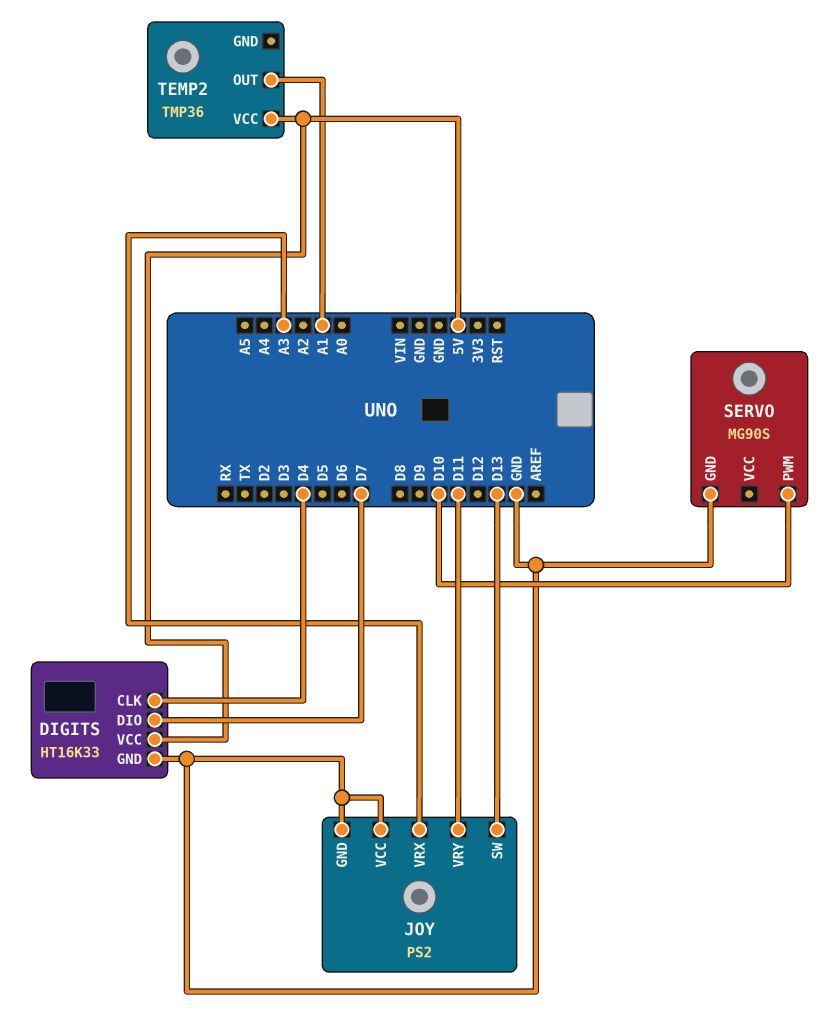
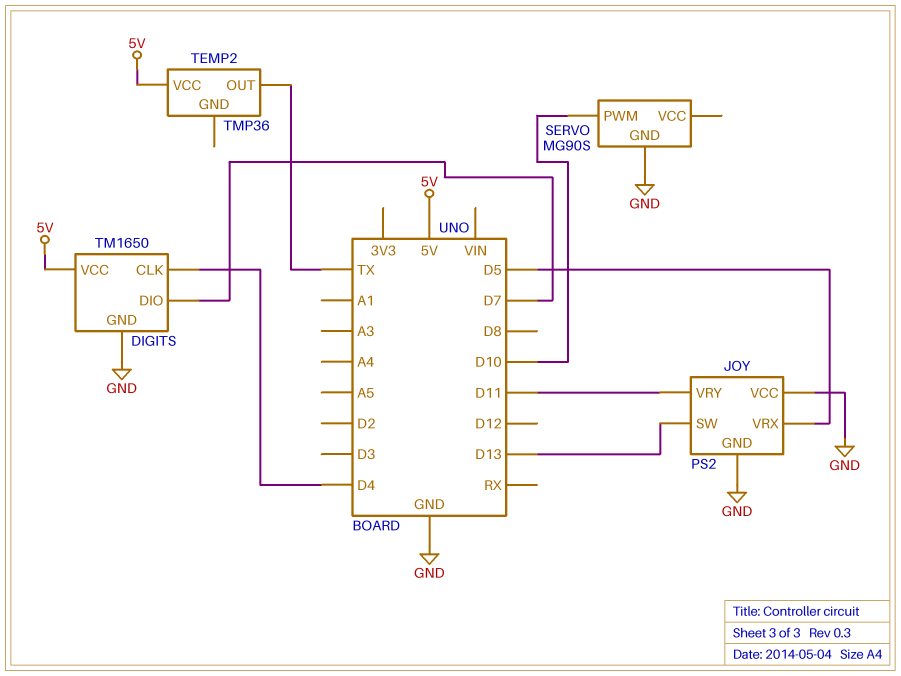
DIGITS: HT16K33 -> TM1650
JOY pin VRX: A3 -> D5
TEMP2 pin OUT: A1 -> TX

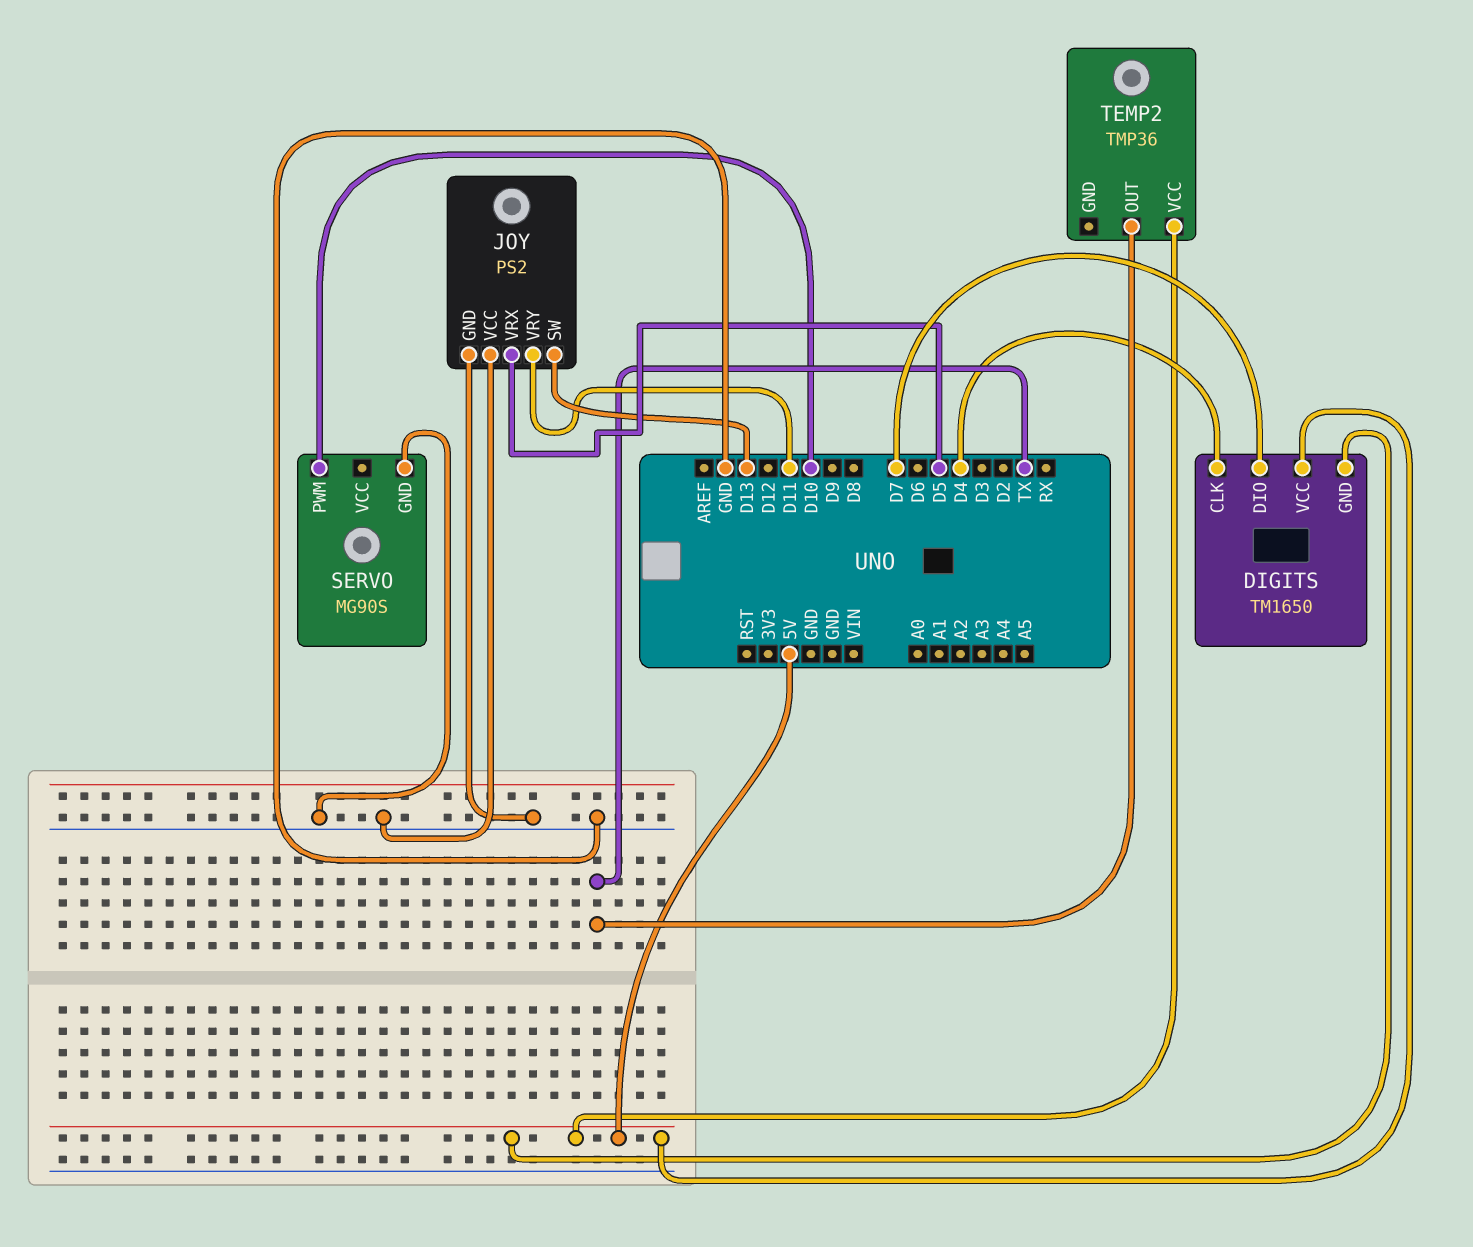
DIGITS pin GND: GND -> 5V

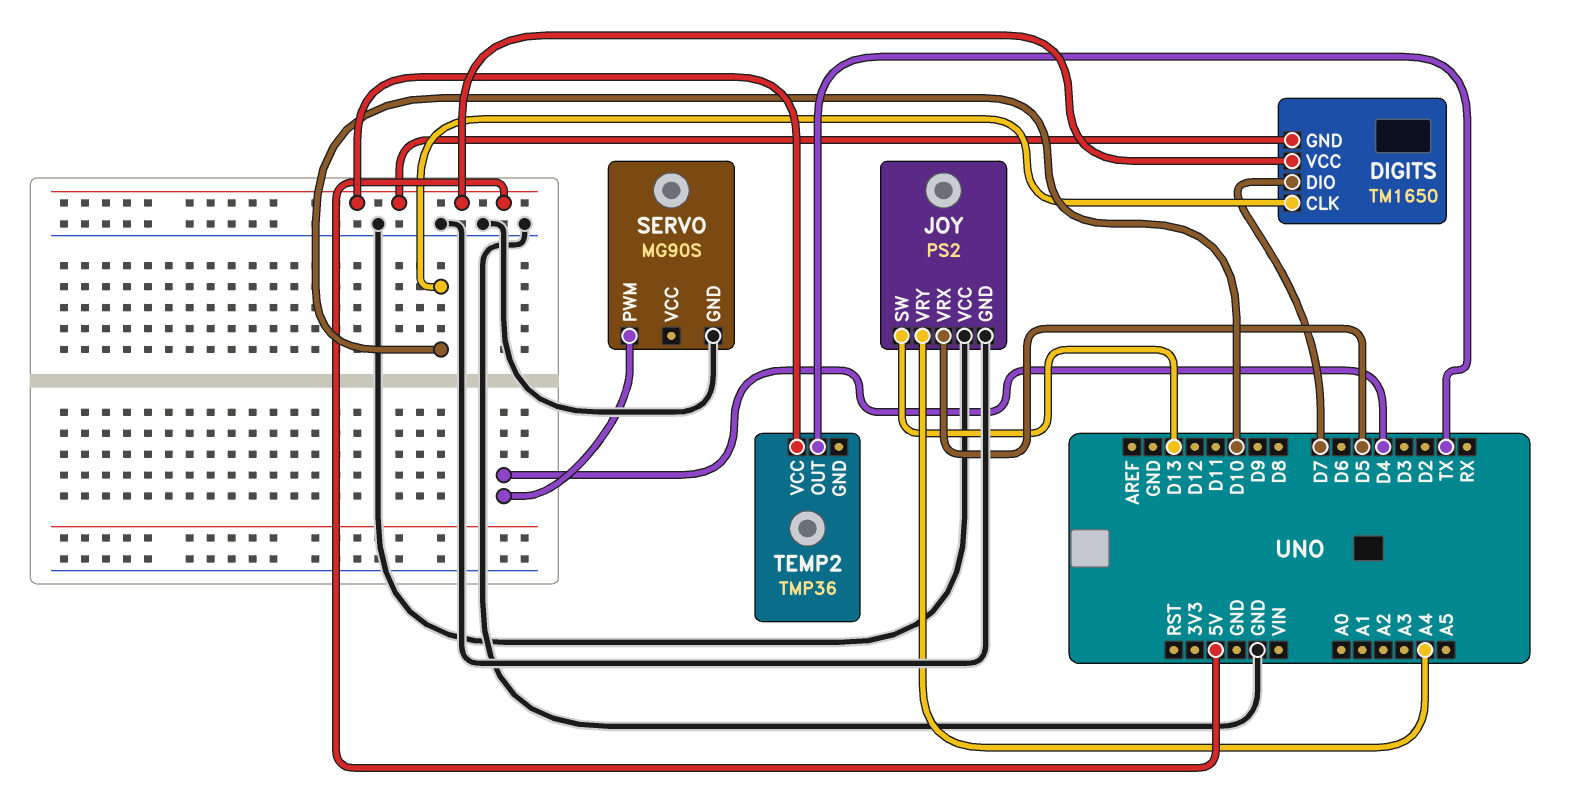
DIGITS pin CLK: D4 -> D10
JOY pin VRY: D11 -> A4
SERVO pin PWM: D10 -> D4

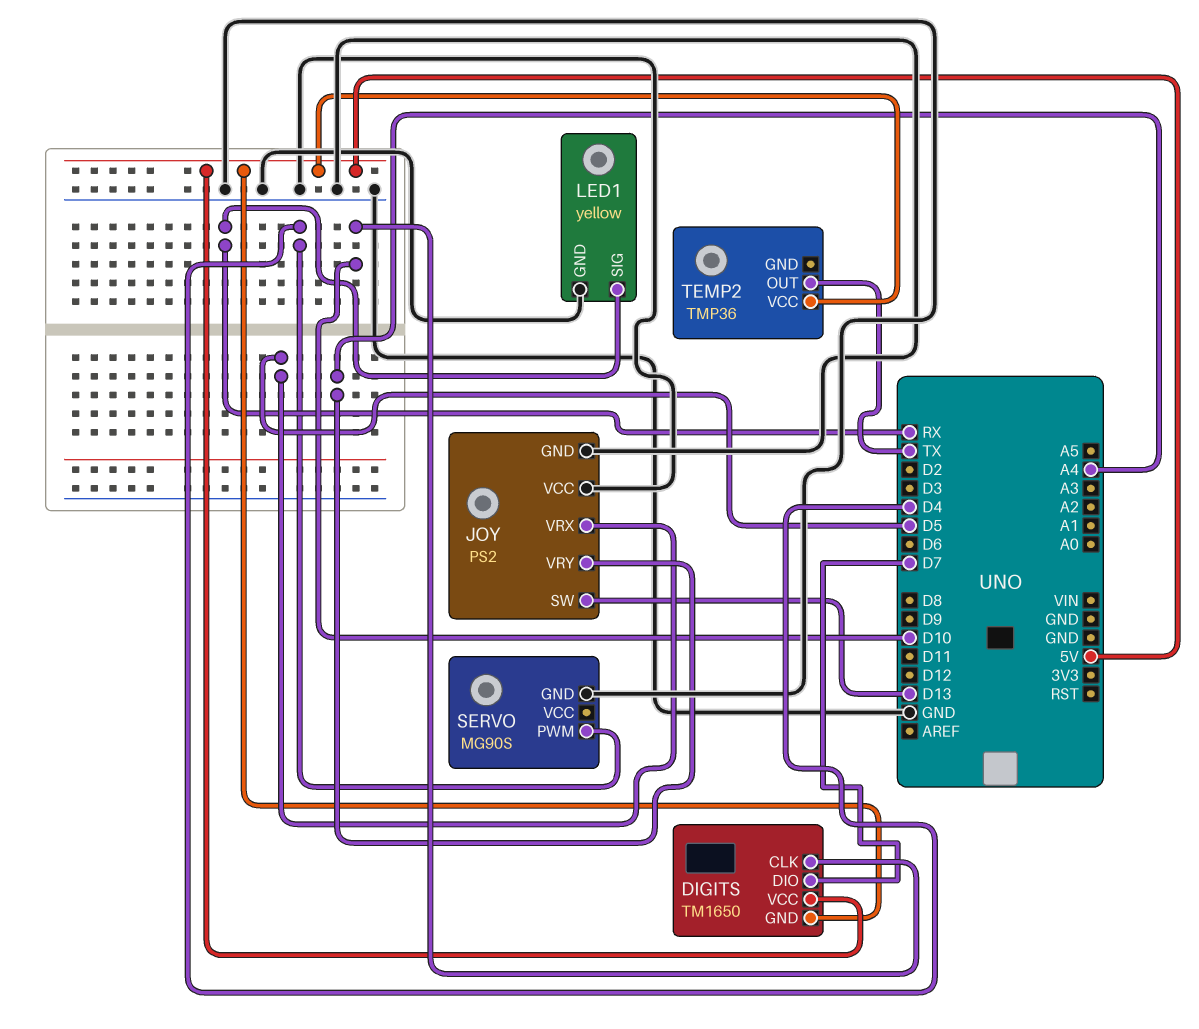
LED1: none -> yellow
LED1 pin GND: none -> GND
LED1 pin SIG: none -> RX

